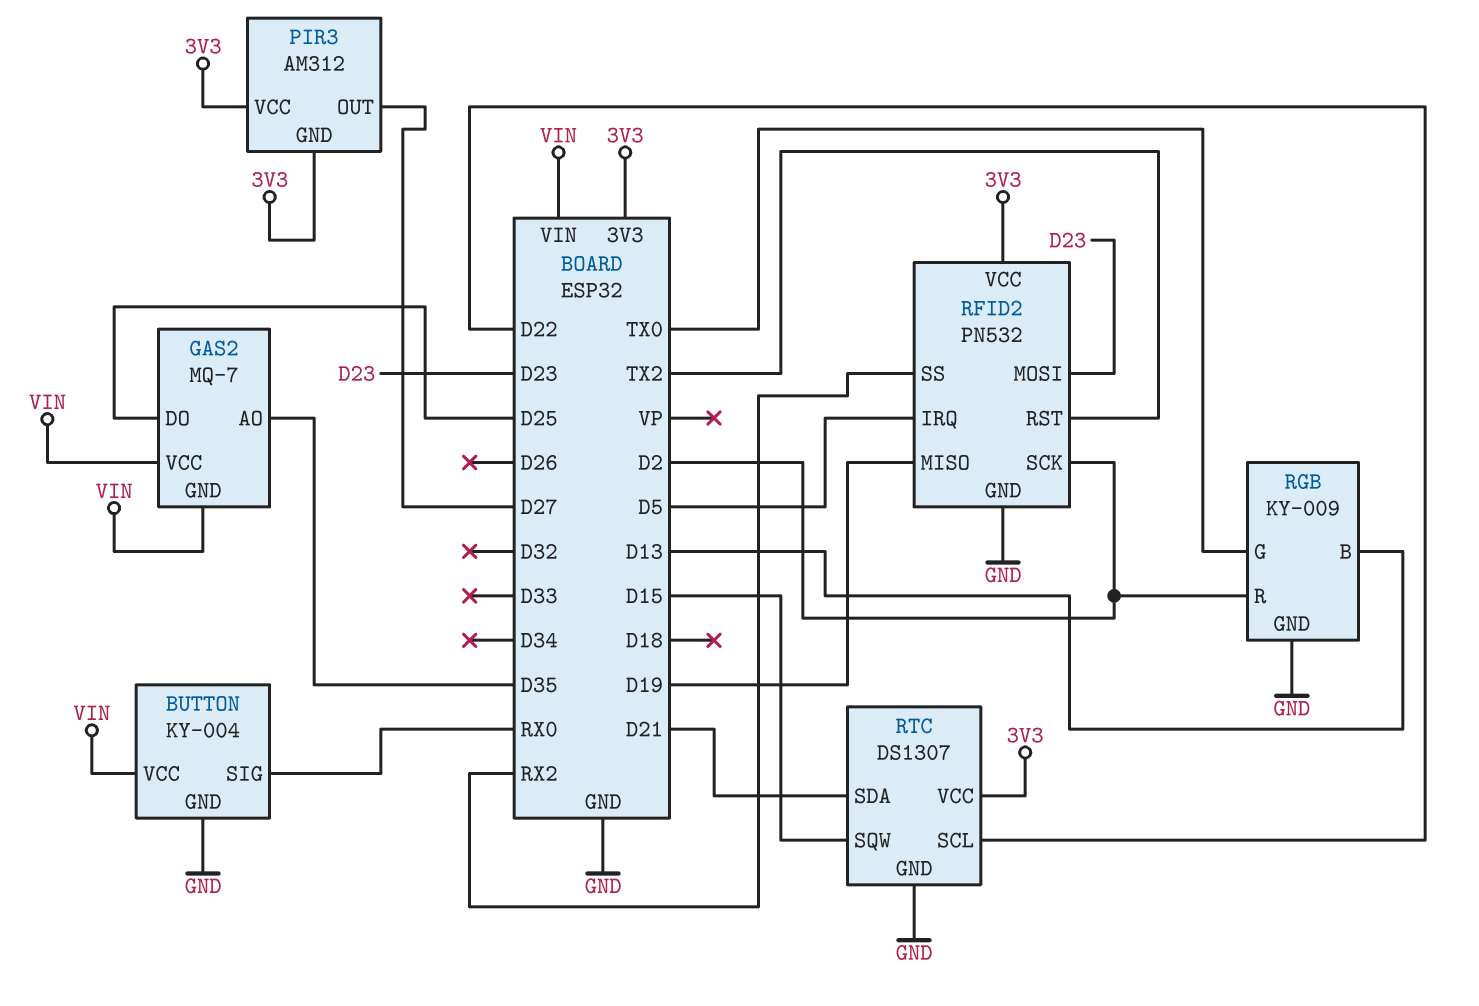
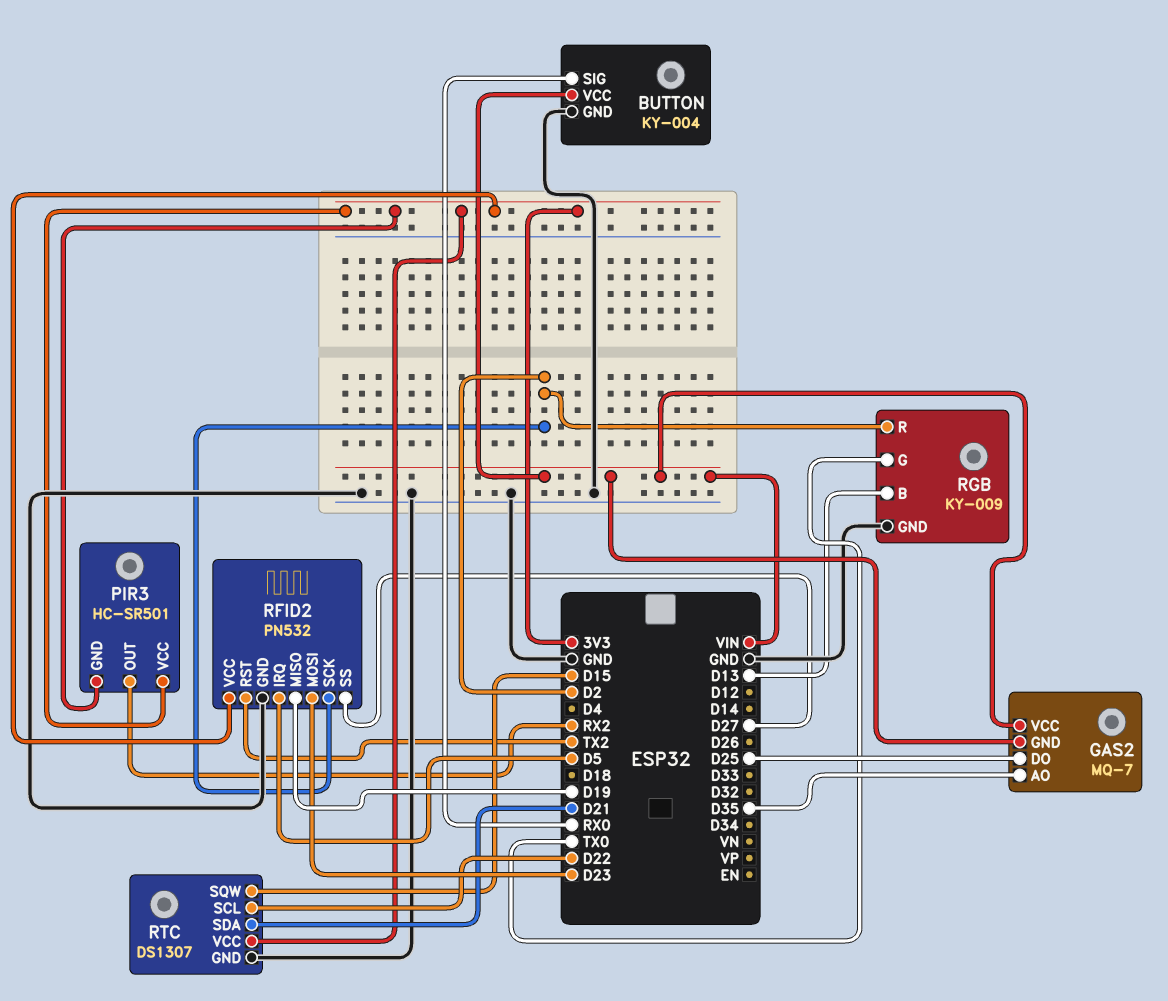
PIR3: AM312 -> HC-SR501
PIR3 pin OUT: D27 -> RX2
RFID2 pin SS: RX2 -> D27

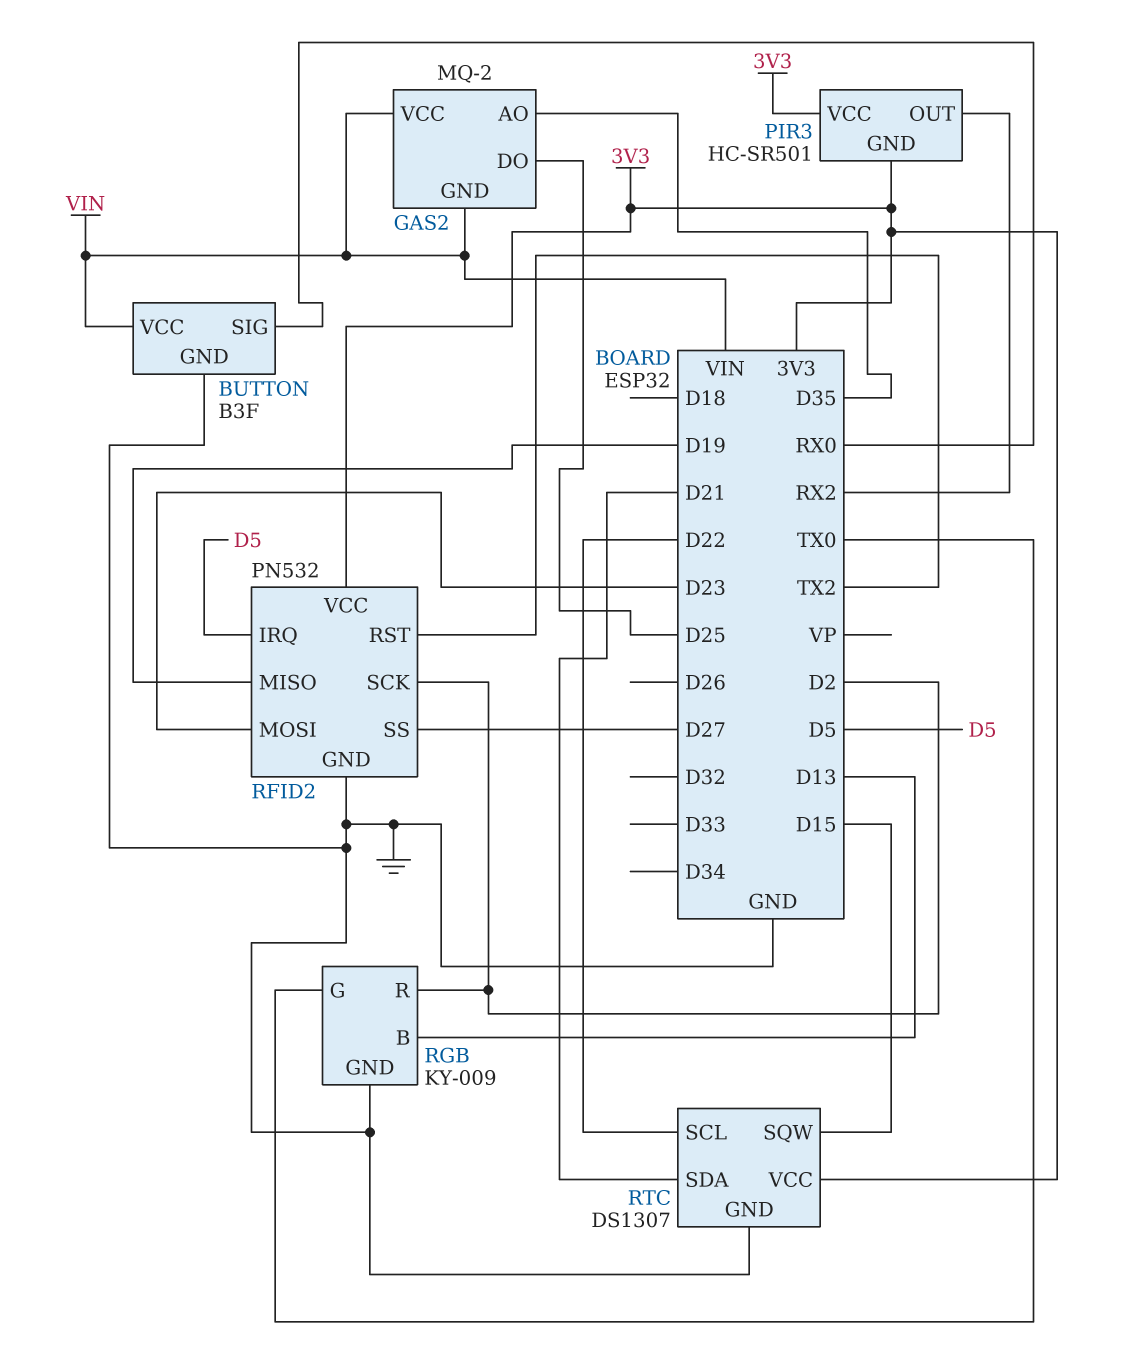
BUTTON: KY-004 -> B3F
GAS2: MQ-7 -> MQ-2

